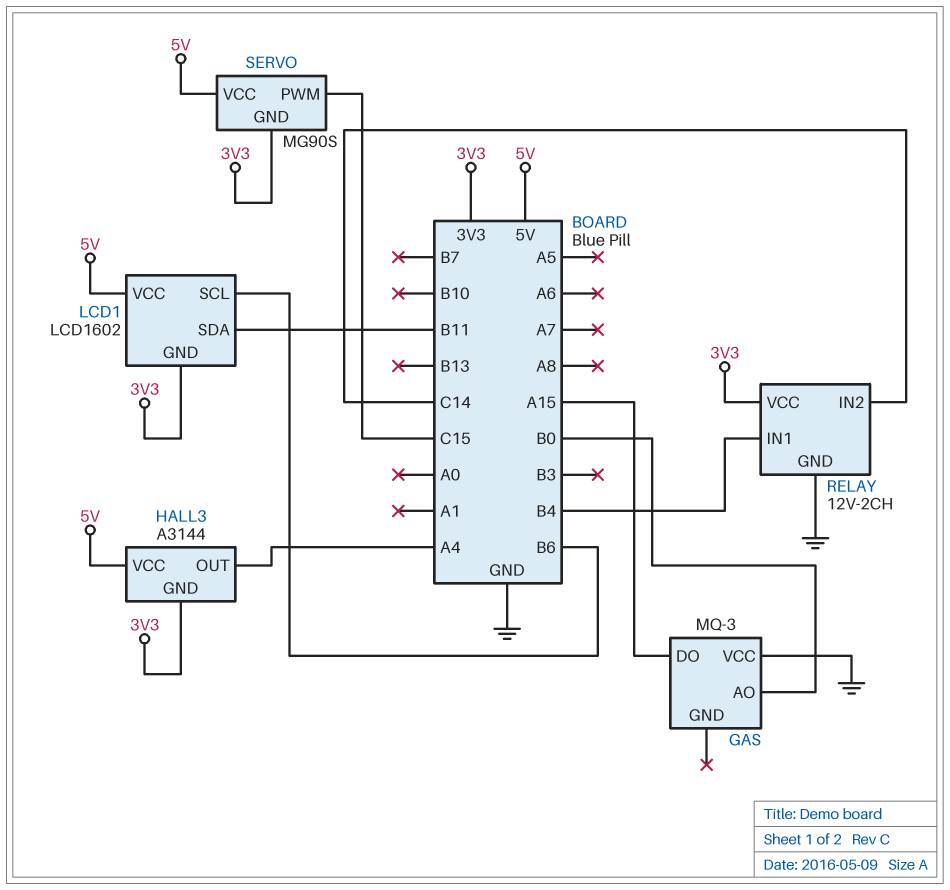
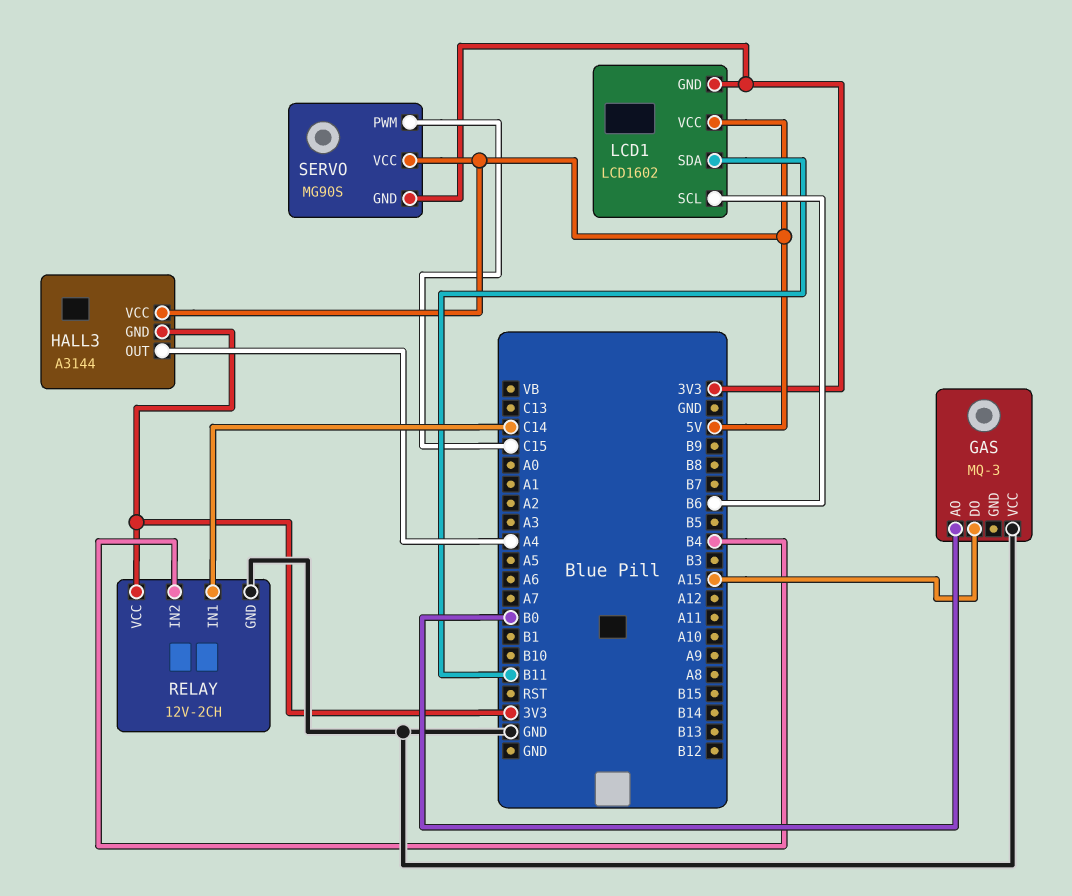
RELAY pin IN1: B4 -> C14
RELAY pin IN2: C14 -> B4

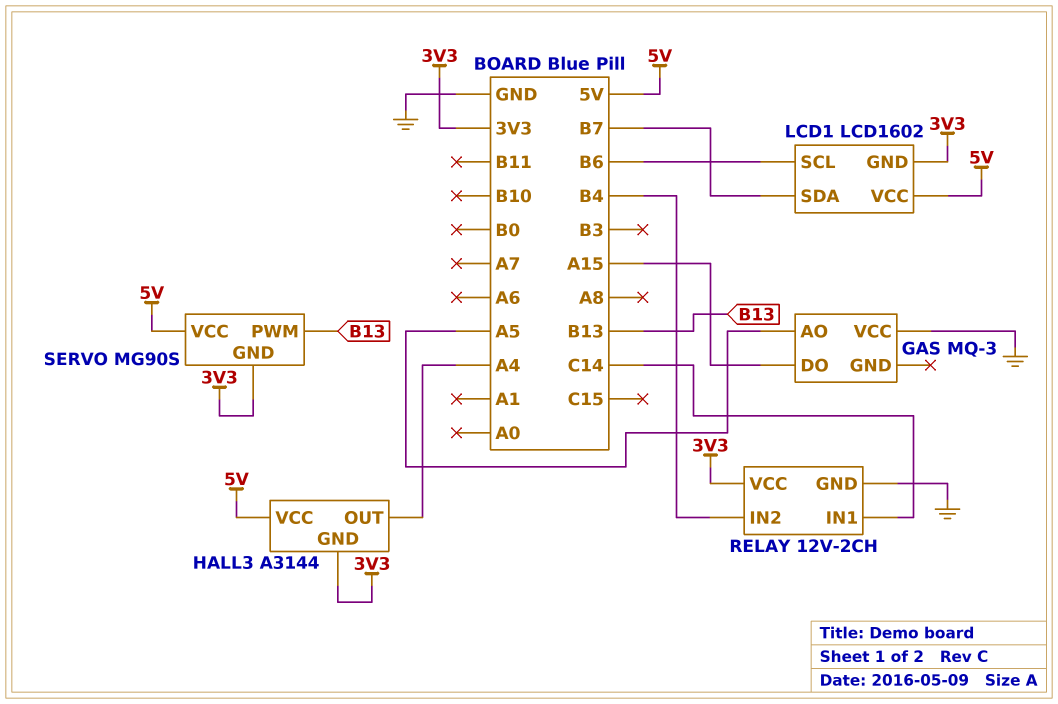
GAS pin AO: B0 -> A5
LCD1 pin SDA: B11 -> B7
SERVO pin PWM: C15 -> B13

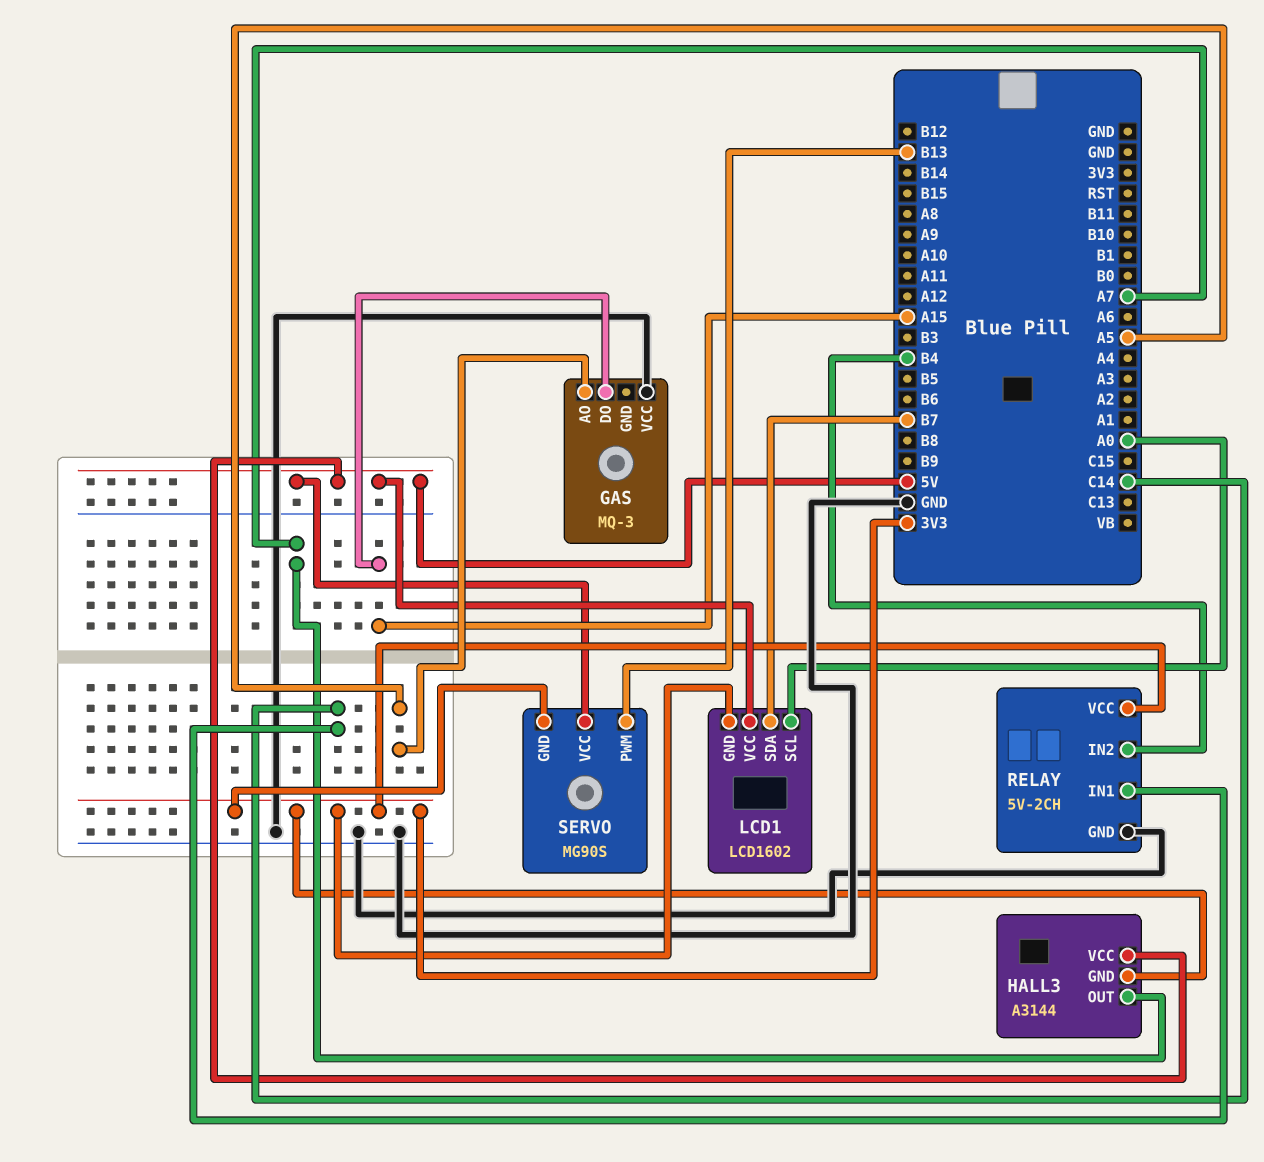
HALL3 pin OUT: A4 -> A7
LCD1 pin SCL: B6 -> A0
RELAY: 12V-2CH -> 5V-2CH

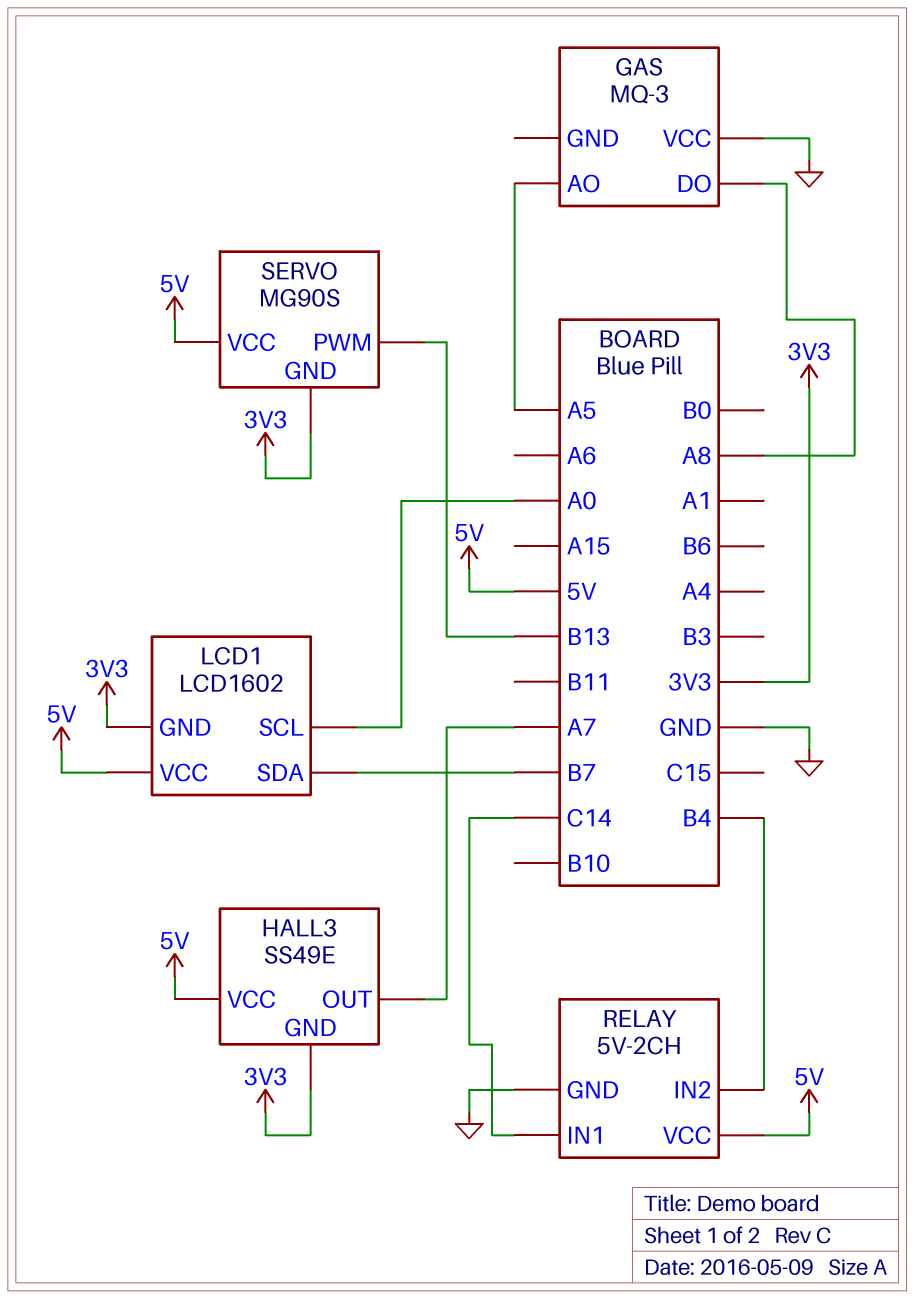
GAS pin DO: A15 -> A8
HALL3: A3144 -> SS49E
RELAY pin VCC: 3V3 -> 5V

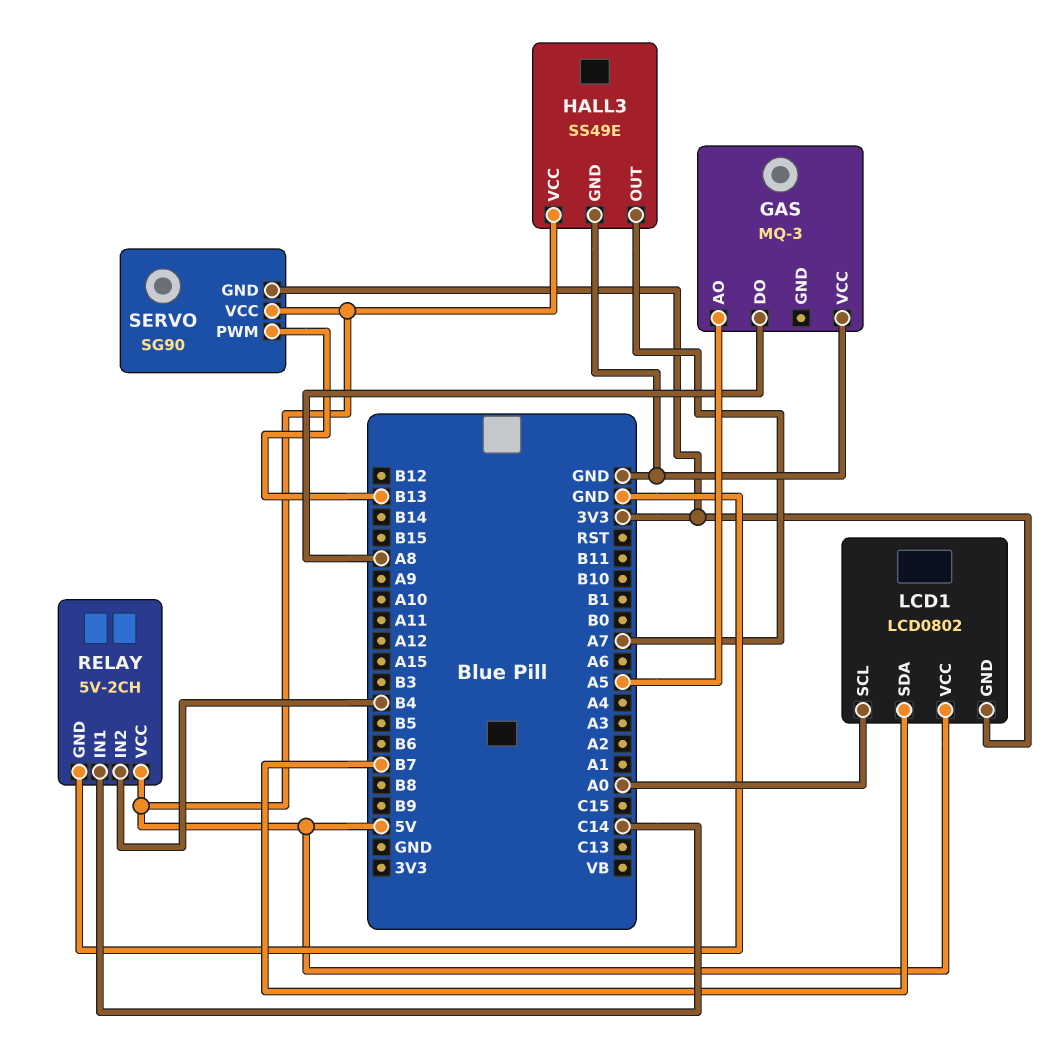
HALL3 pin GND: 3V3 -> GND
LCD1: LCD1602 -> LCD0802
SERVO: MG90S -> SG90

